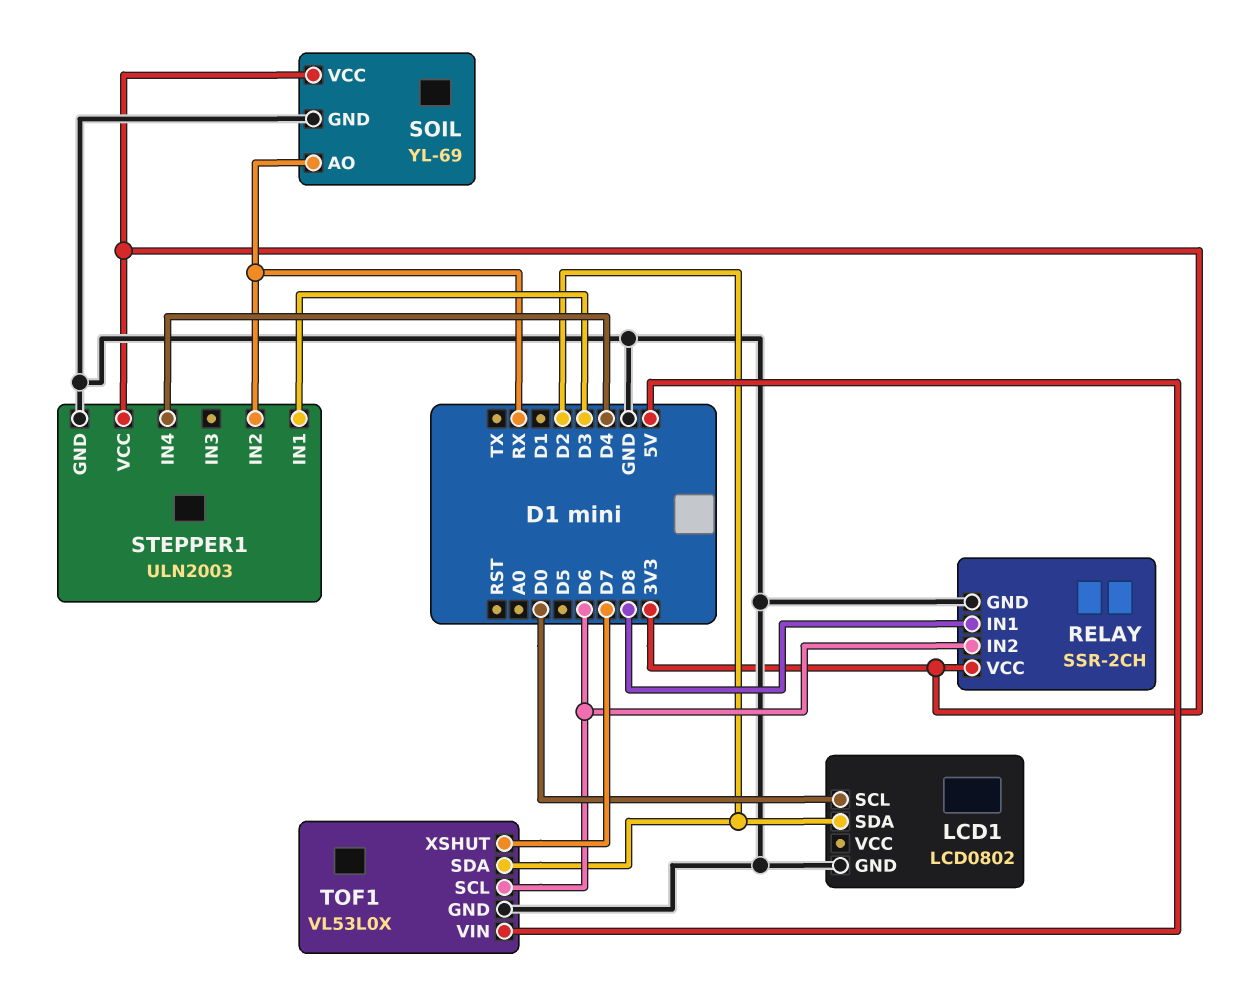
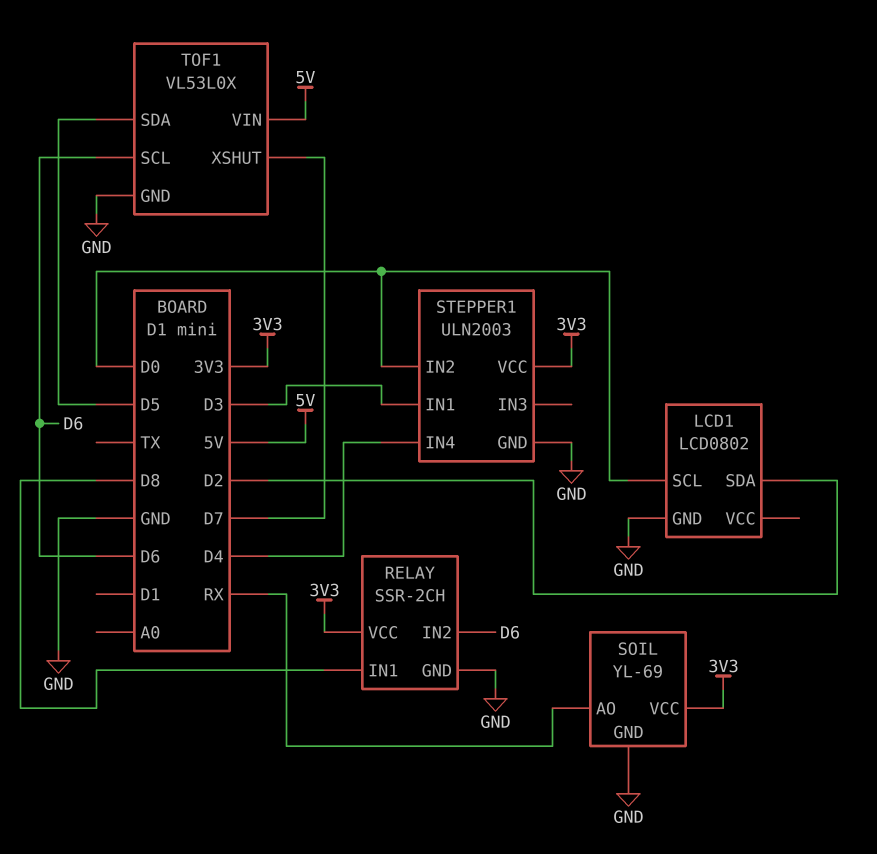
STEPPER1 pin IN2: RX -> D0
TOF1 pin SDA: D2 -> D5

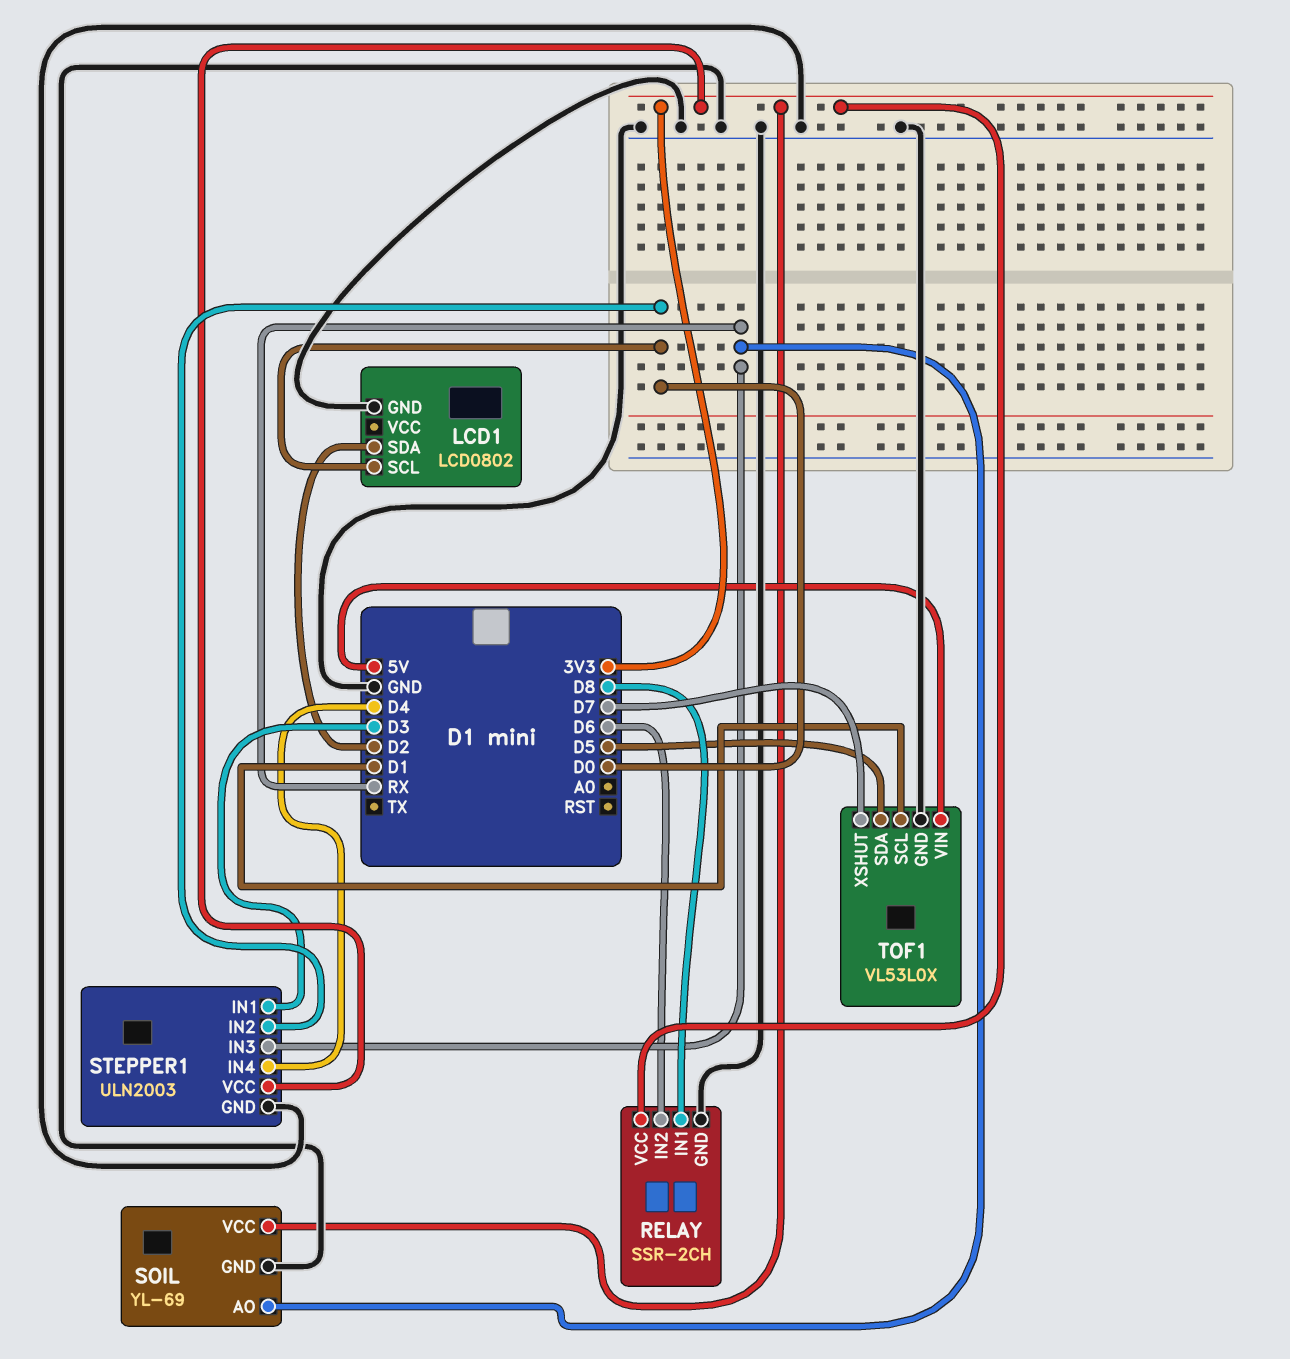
STEPPER1 pin IN3: none -> RX
TOF1 pin SCL: D6 -> D1

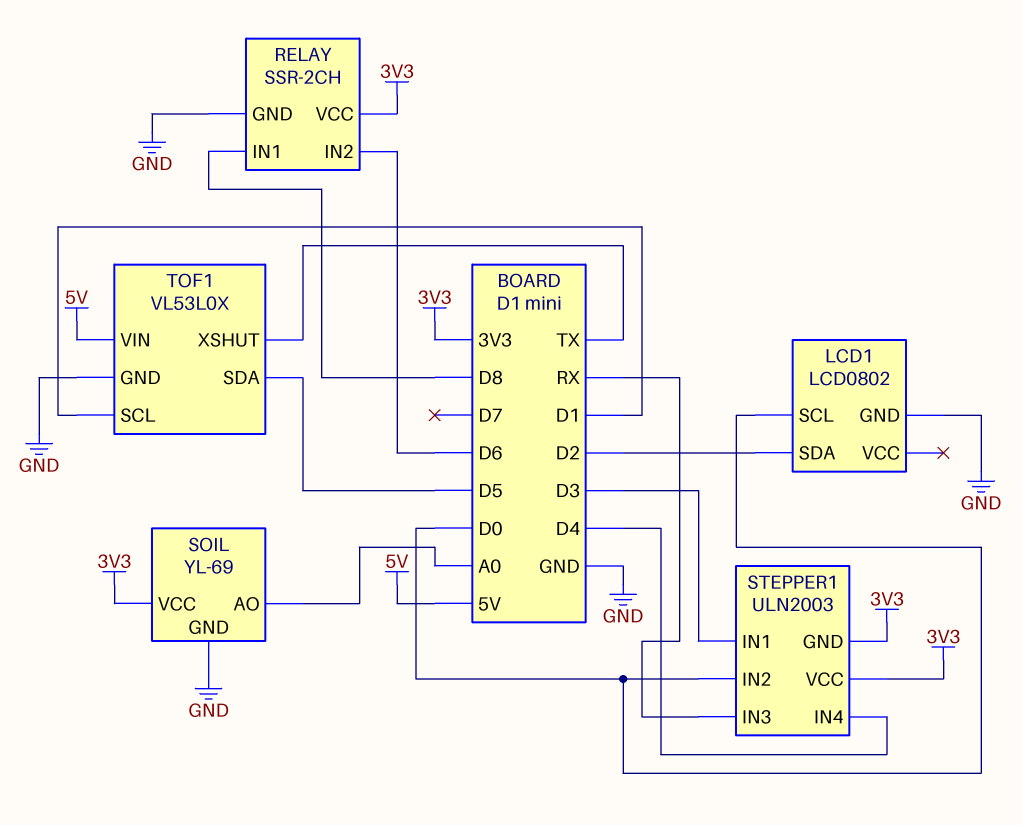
SOIL pin AO: RX -> A0
STEPPER1 pin GND: GND -> 3V3
TOF1 pin XSHUT: D7 -> TX

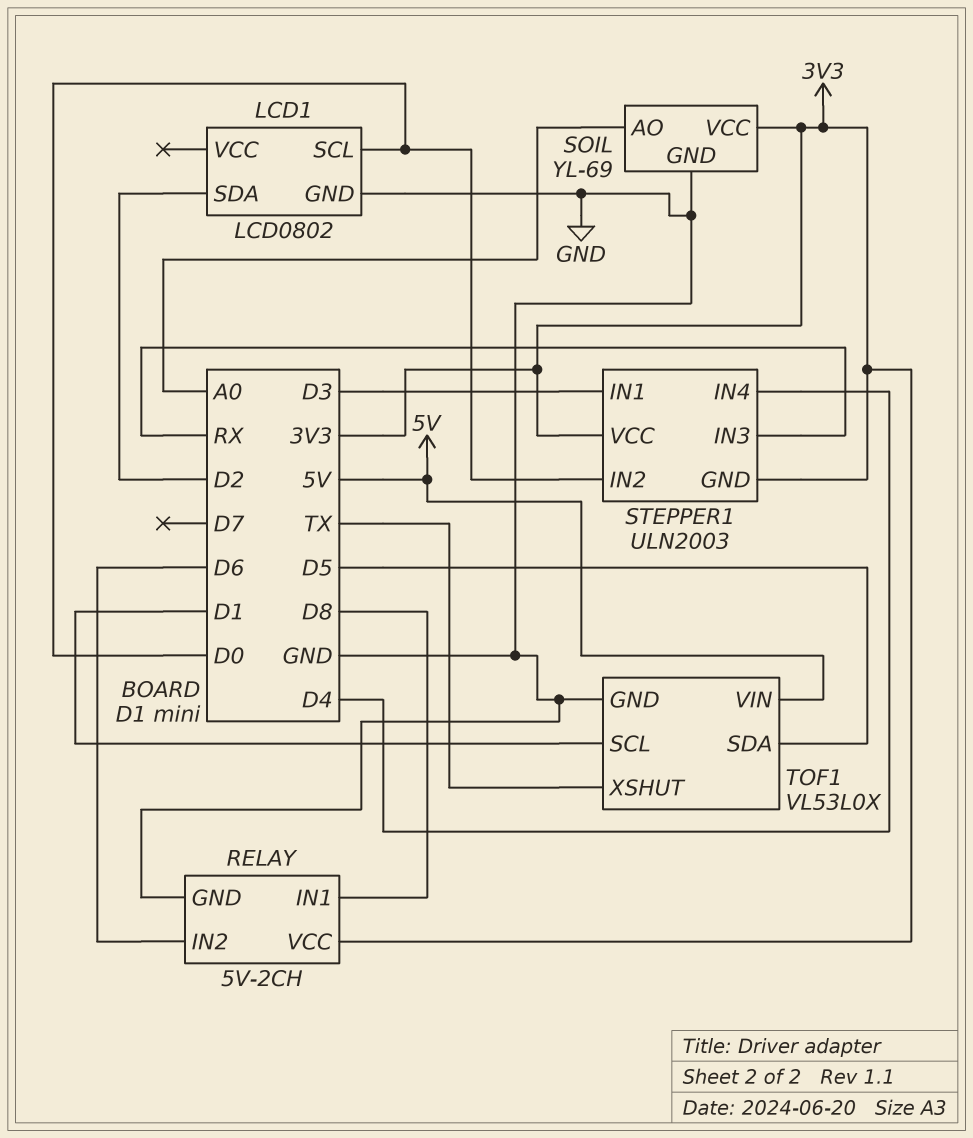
RELAY: SSR-2CH -> 5V-2CH

